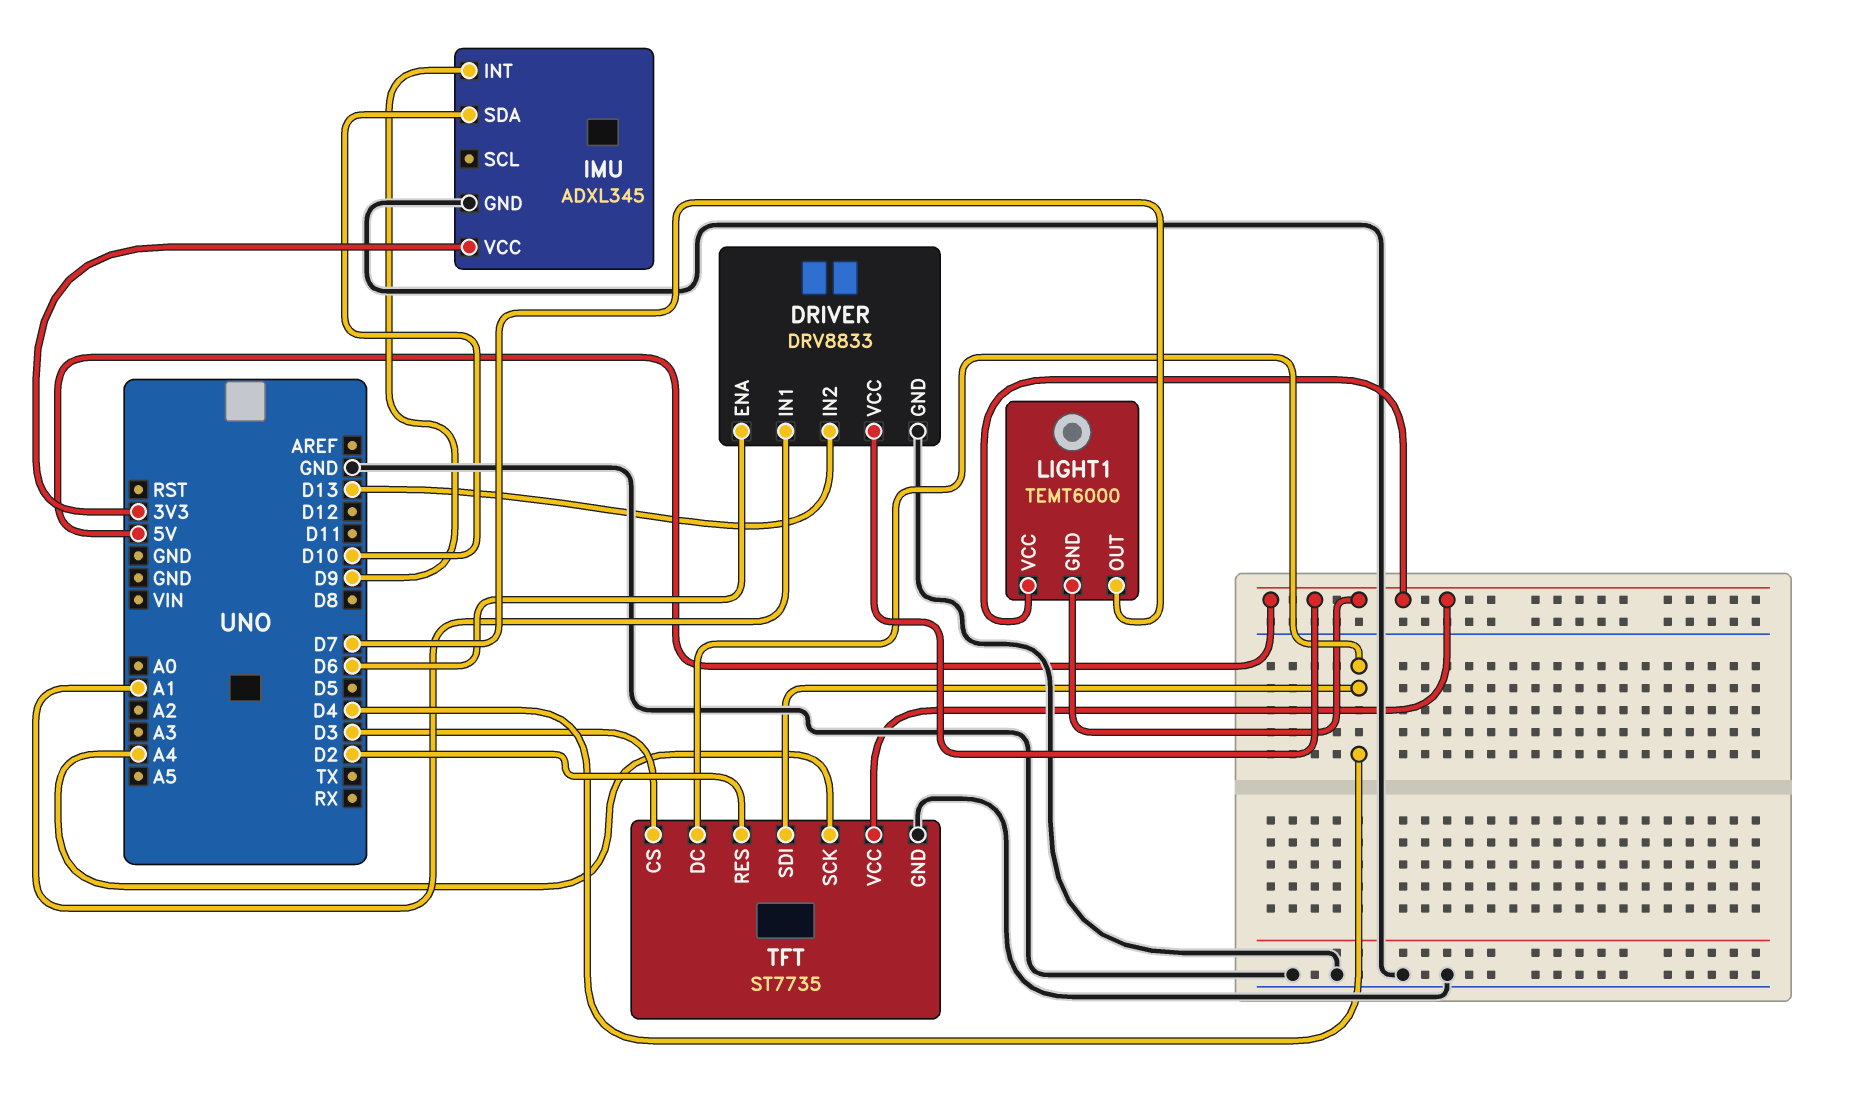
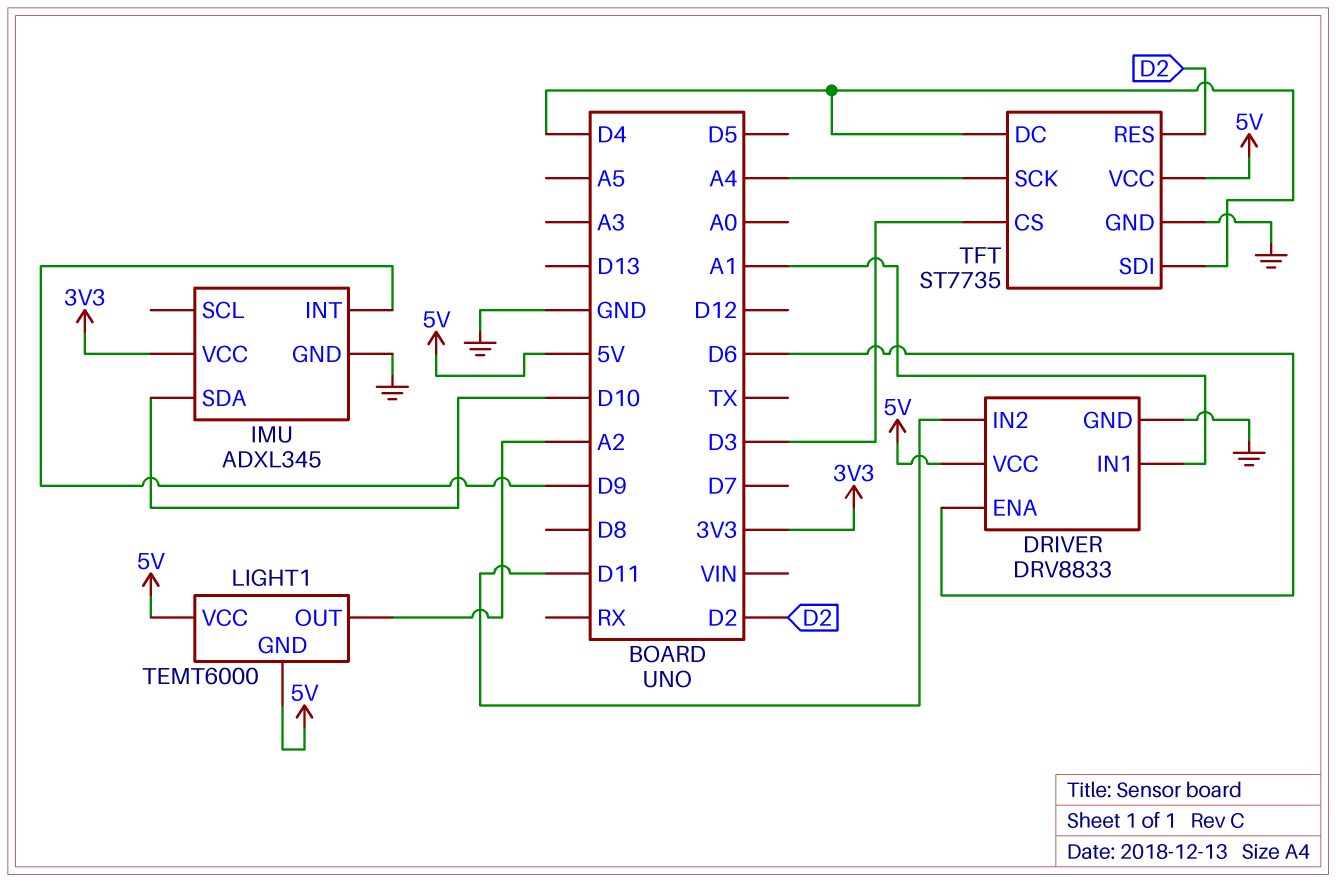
DRIVER pin IN2: D13 -> D11
LIGHT1 pin OUT: D7 -> A2

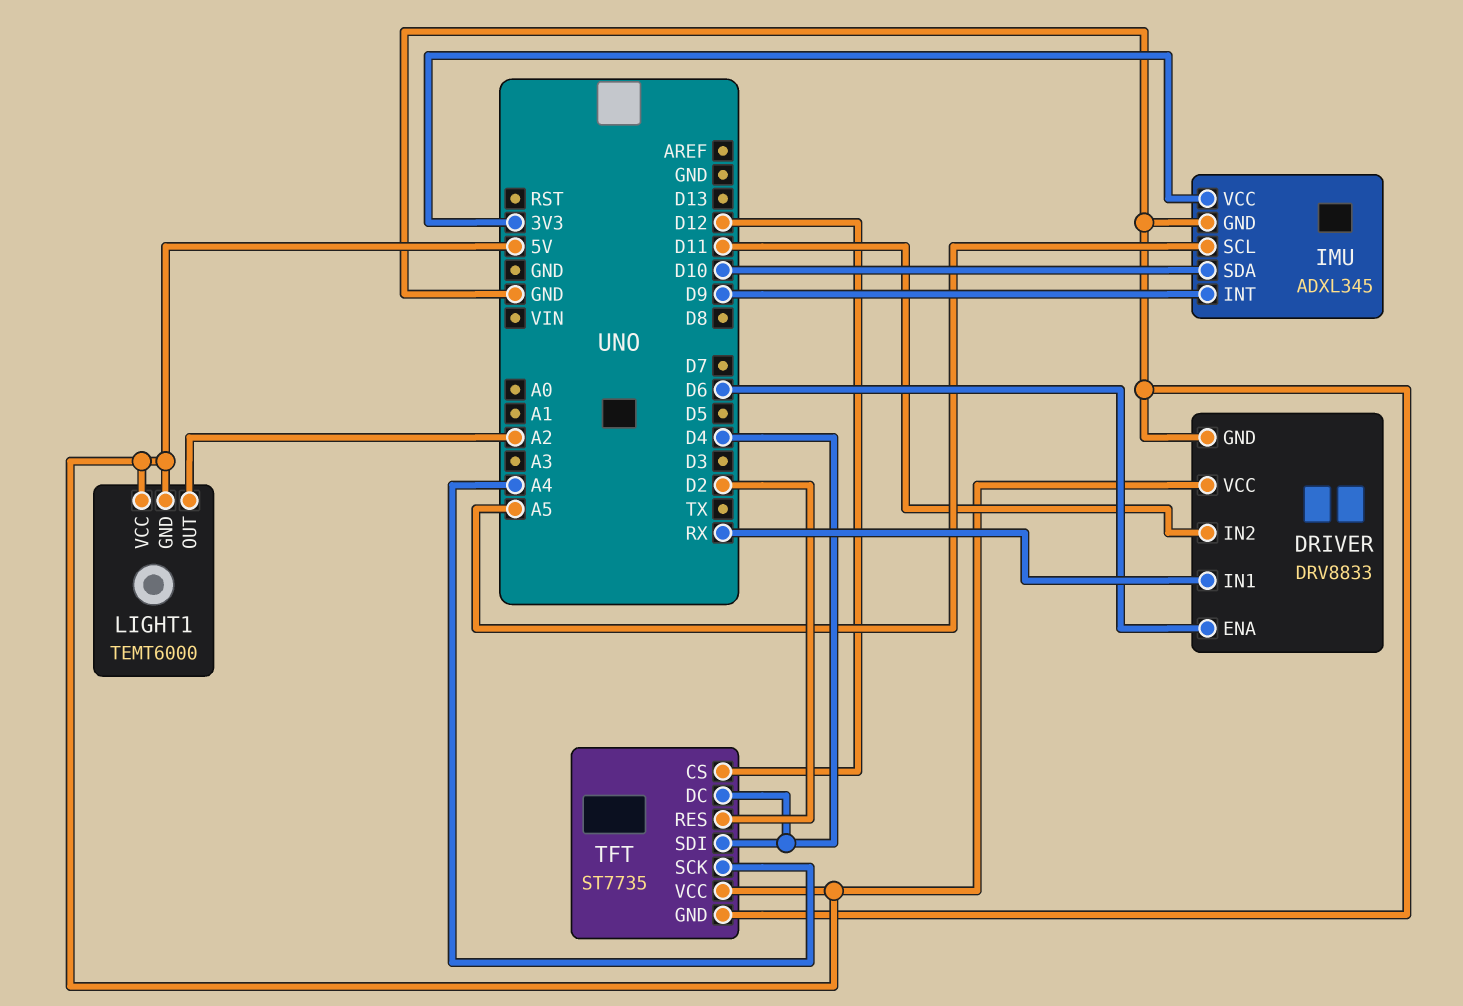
DRIVER pin IN1: A1 -> RX
IMU pin SCL: none -> A5
TFT pin CS: D3 -> D12

